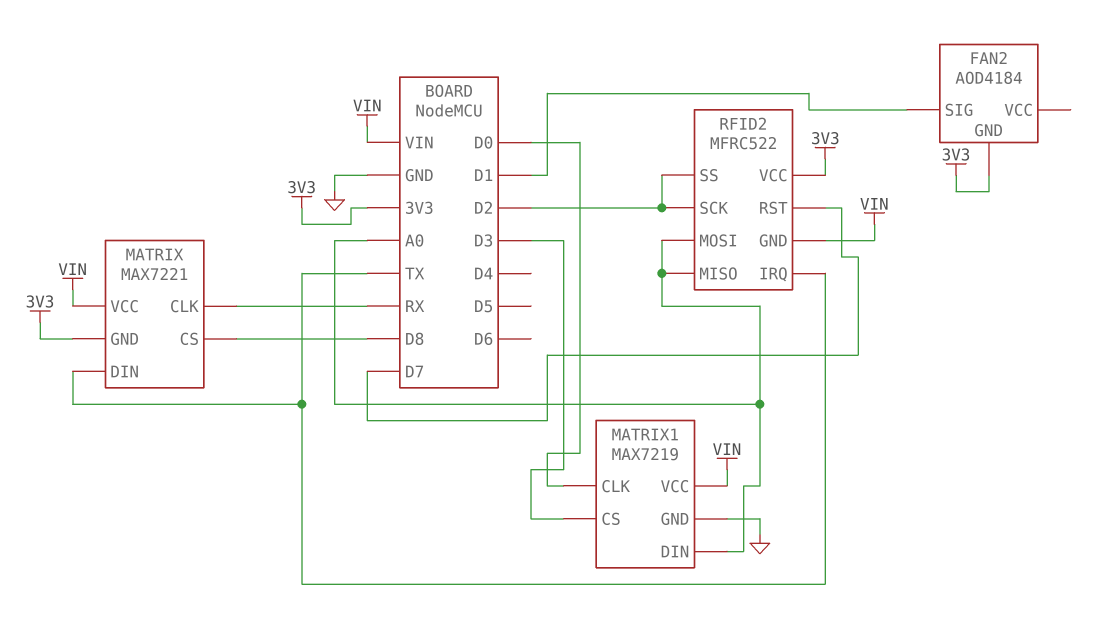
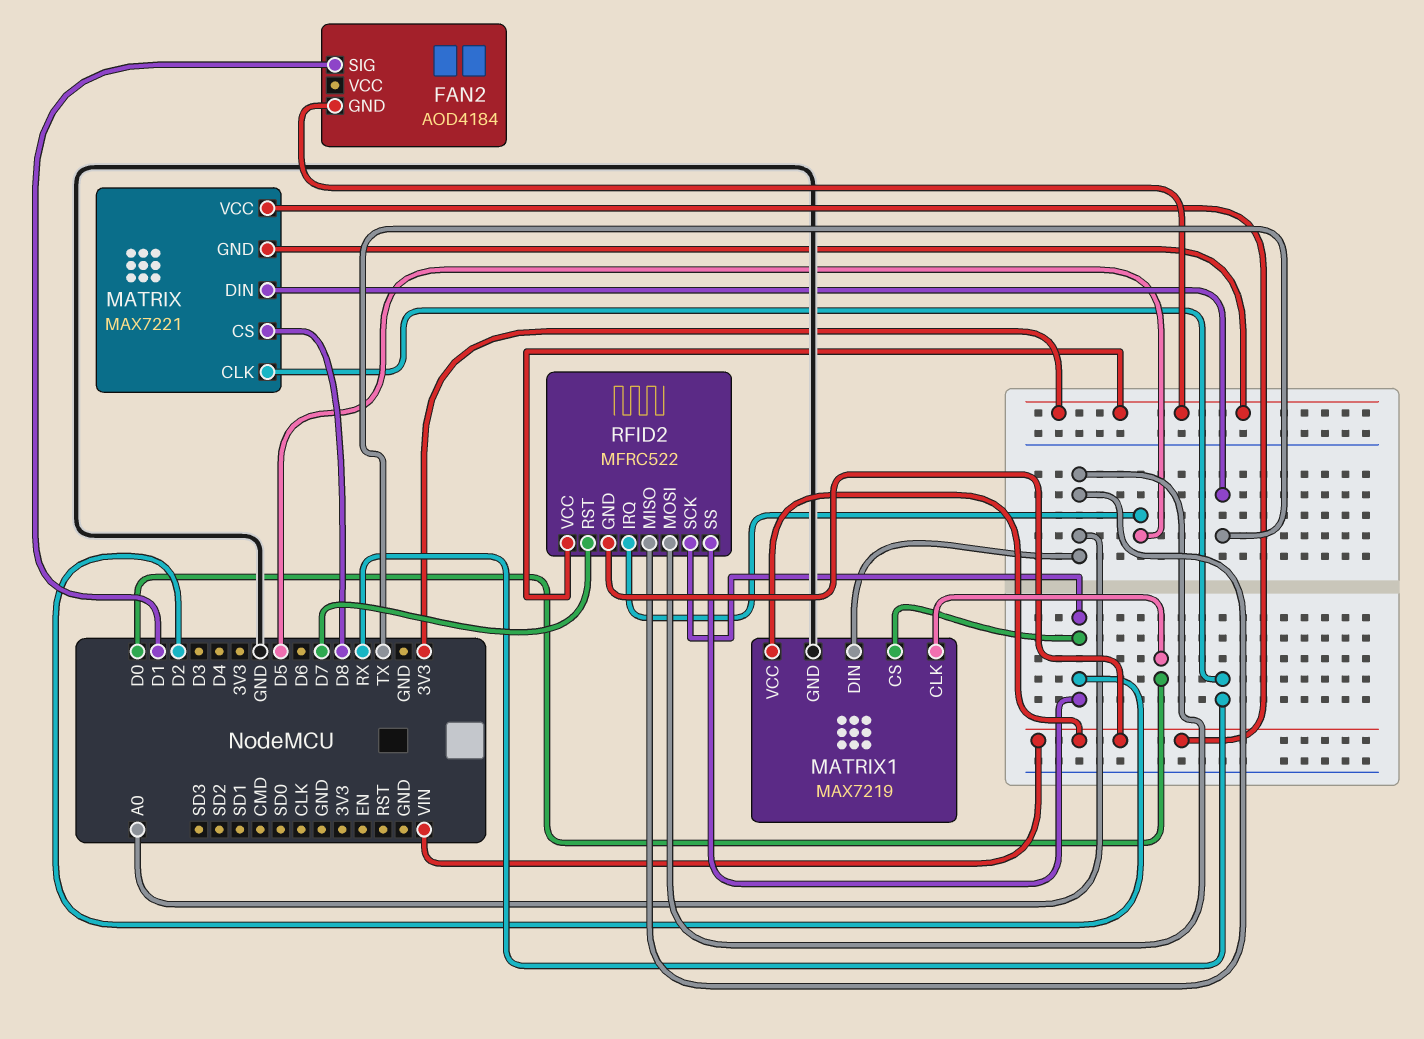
MATRIX1 pin CS: D3 -> D2
RFID2 pin IRQ: TX -> D5

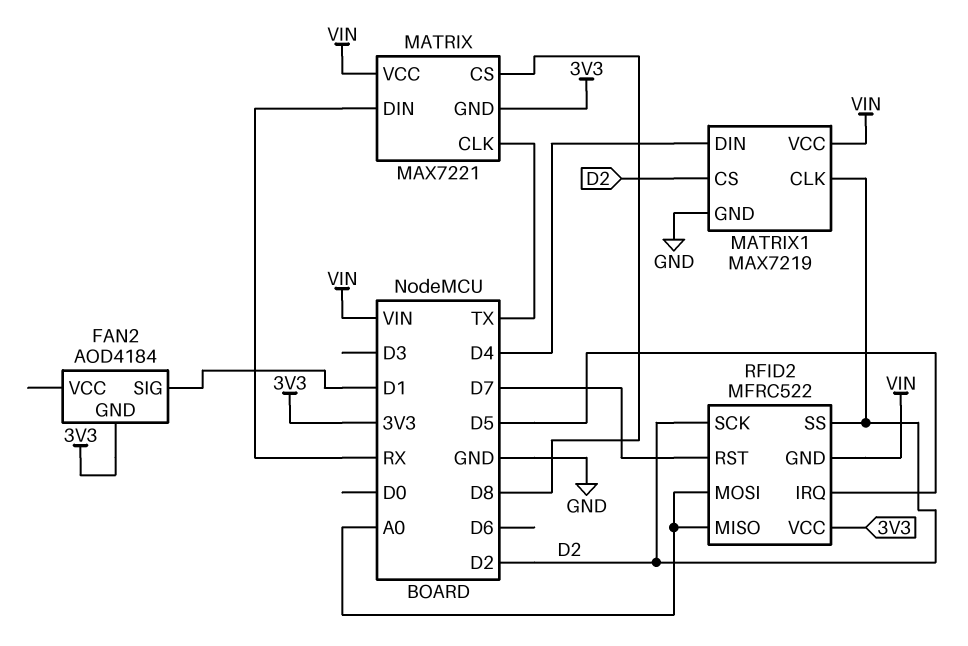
MATRIX pin CLK: RX -> TX
MATRIX pin DIN: TX -> RX
MATRIX1 pin CLK: D0 -> D2
MATRIX1 pin DIN: A0 -> D4

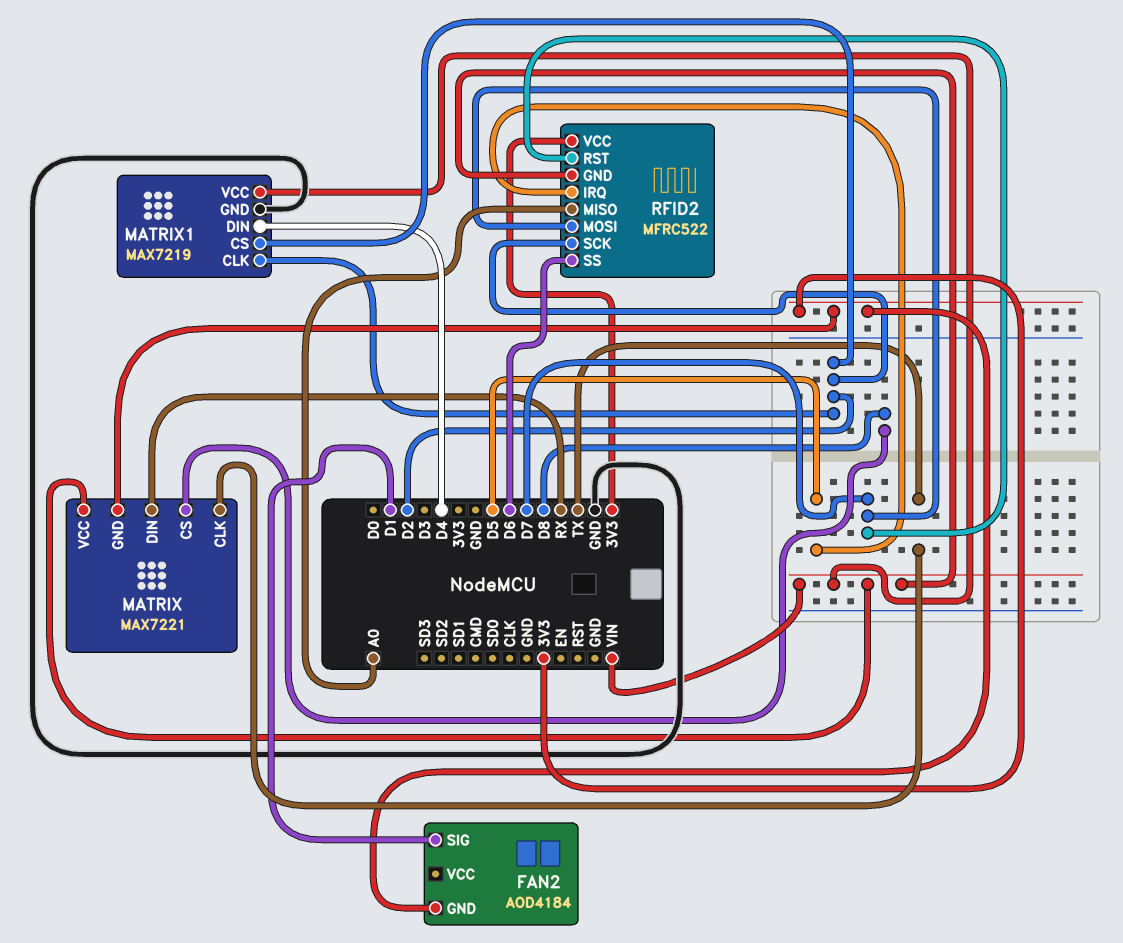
RFID2 pin MOSI: A0 -> D7
RFID2 pin SS: D2 -> D6

